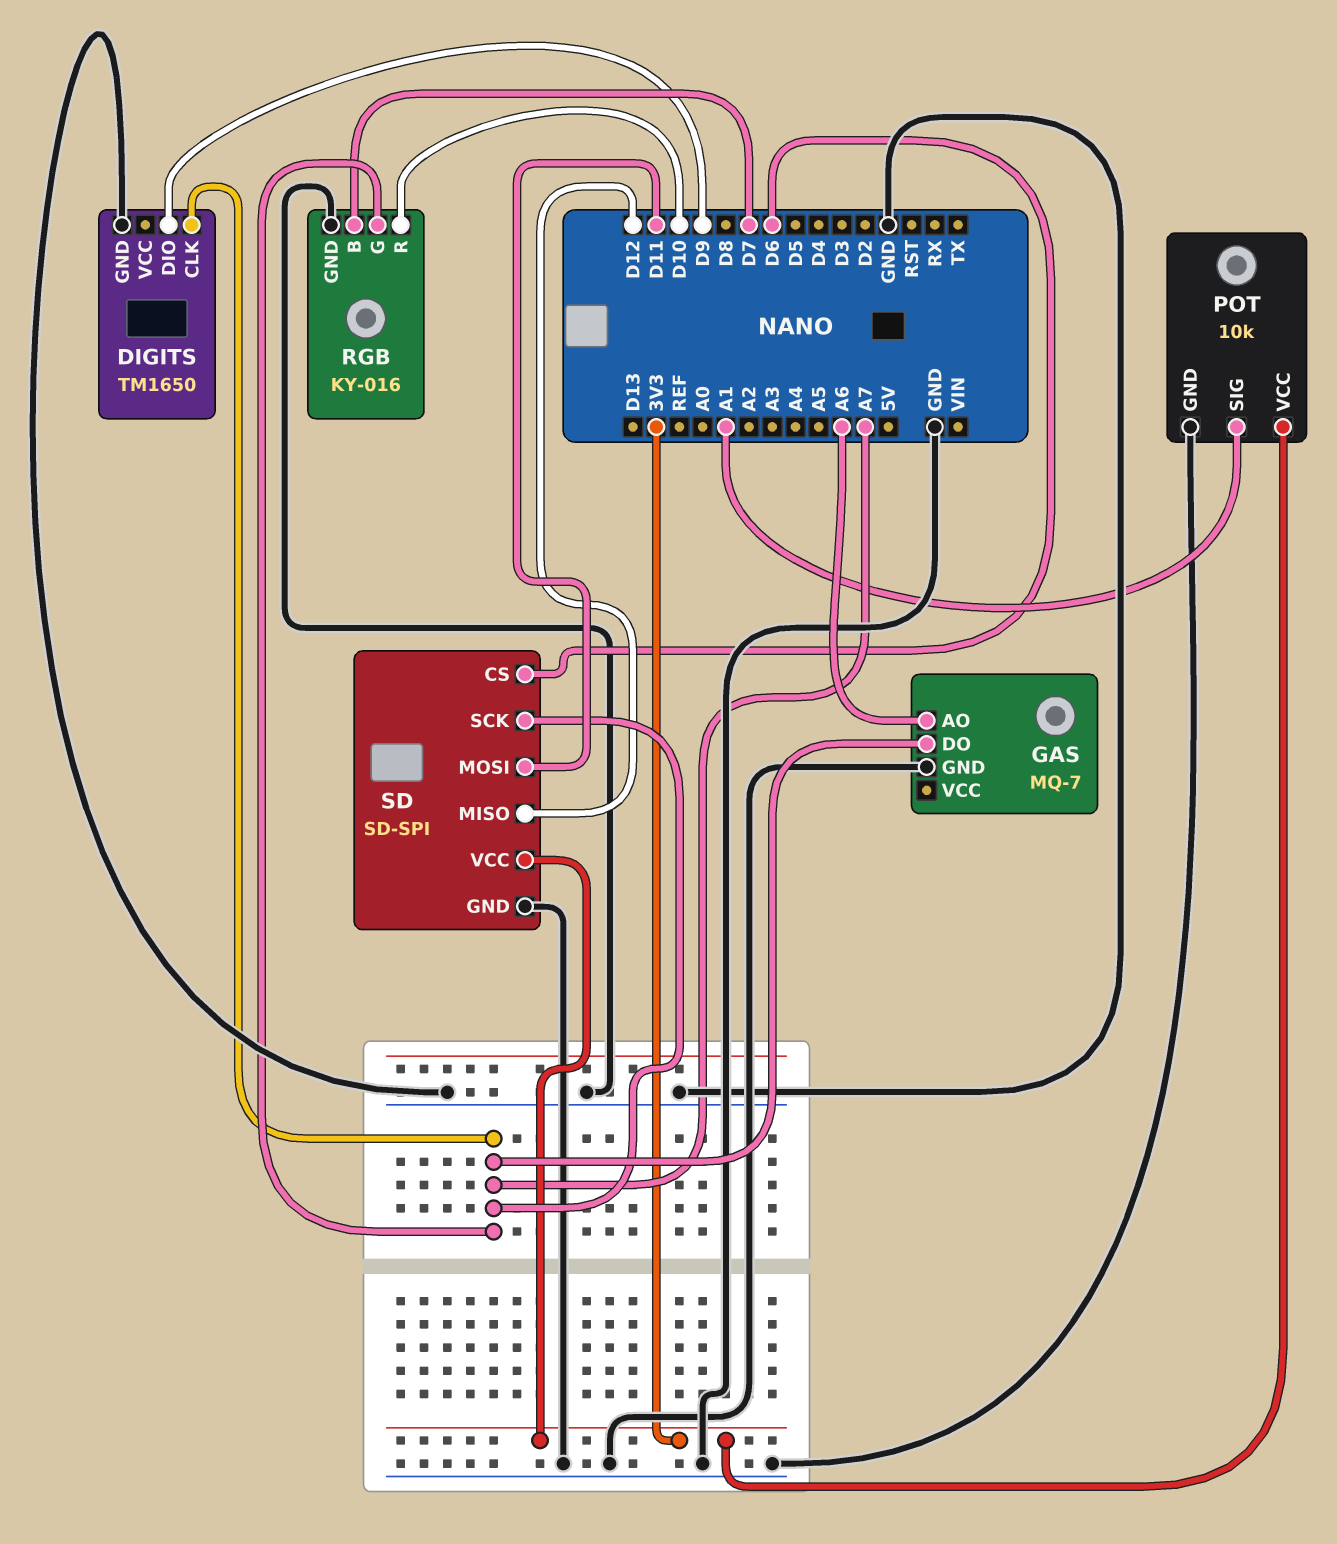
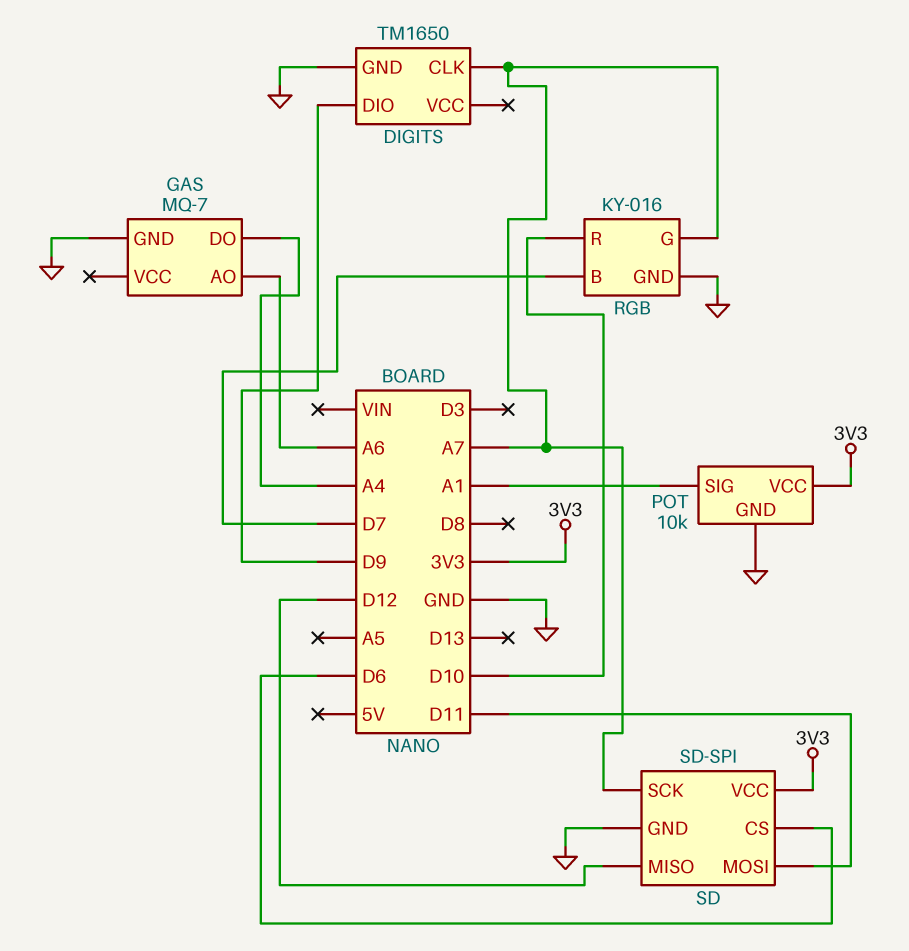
GAS pin DO: A7 -> A4

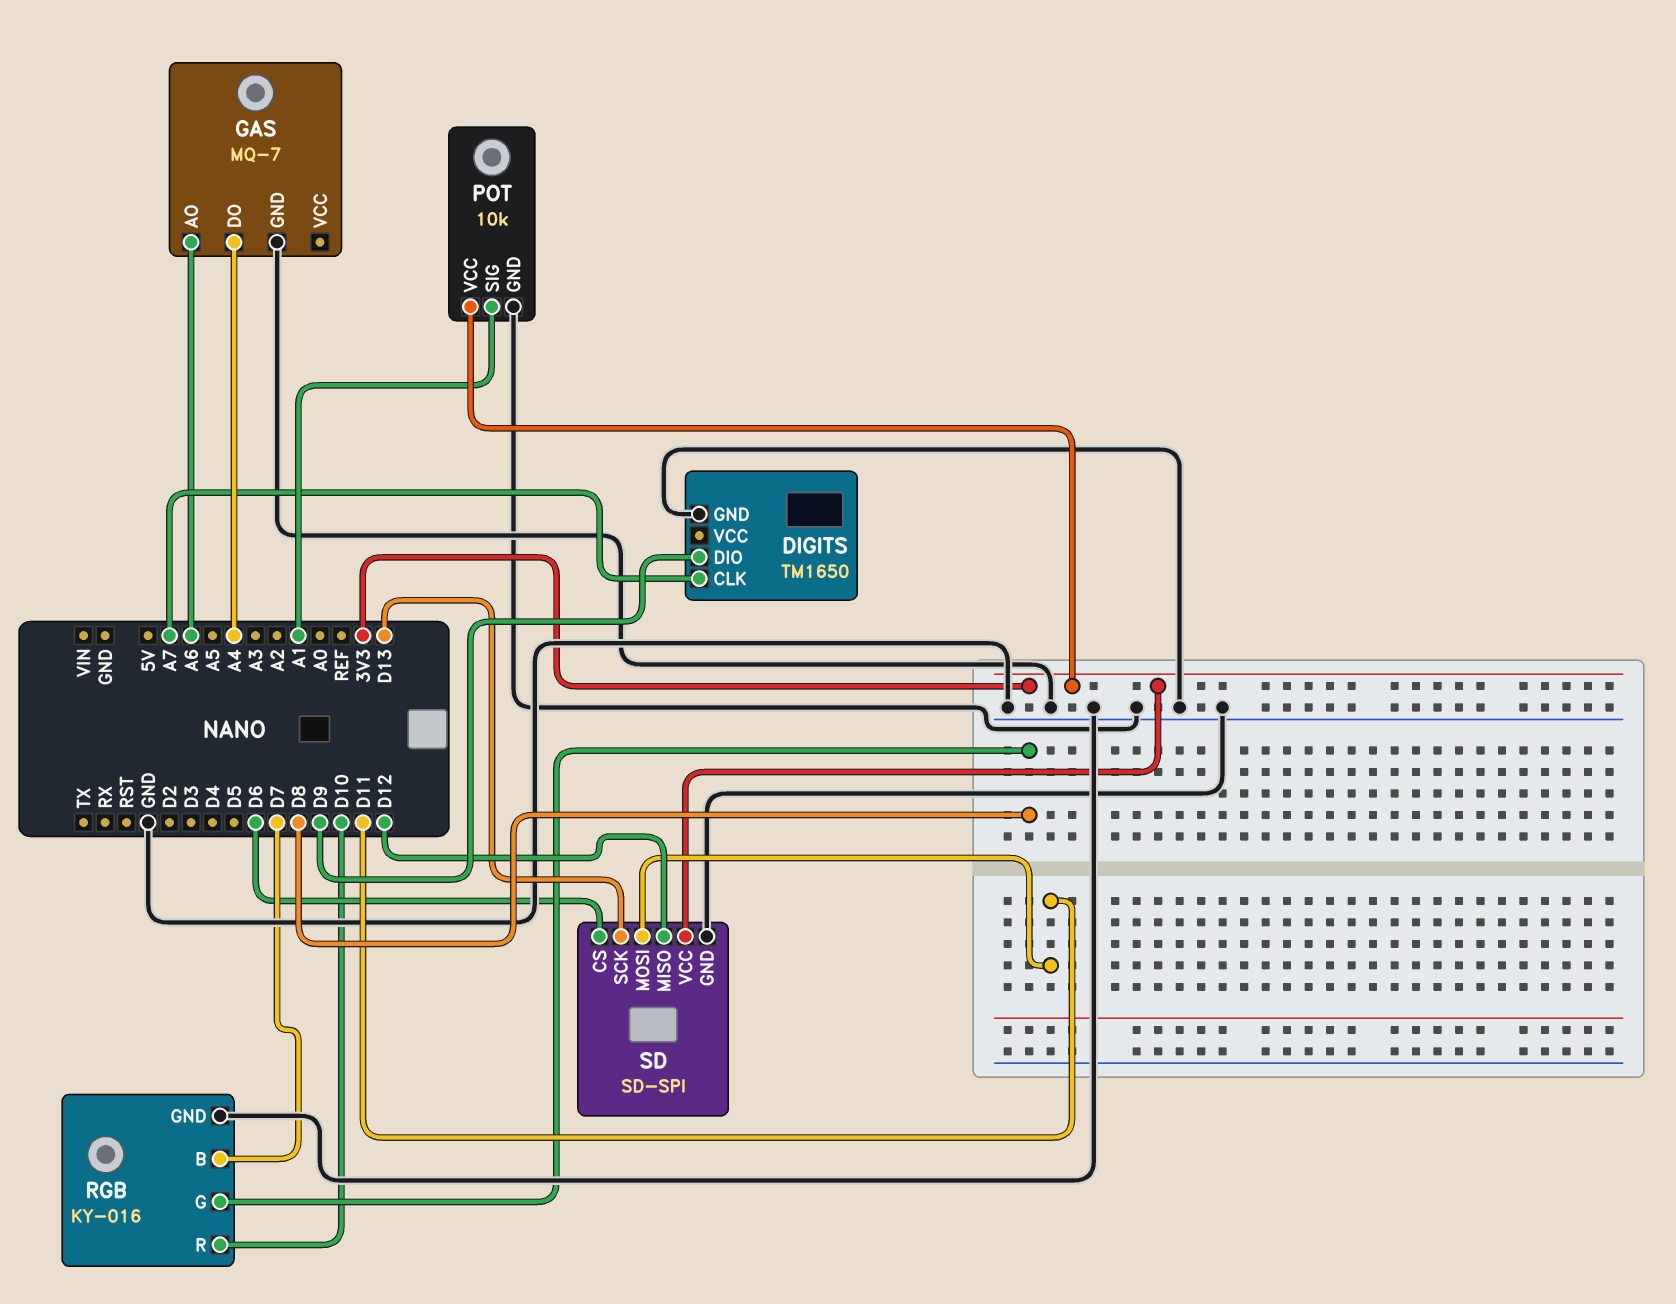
RGB pin G: A7 -> D8
SD pin SCK: A7 -> D13

